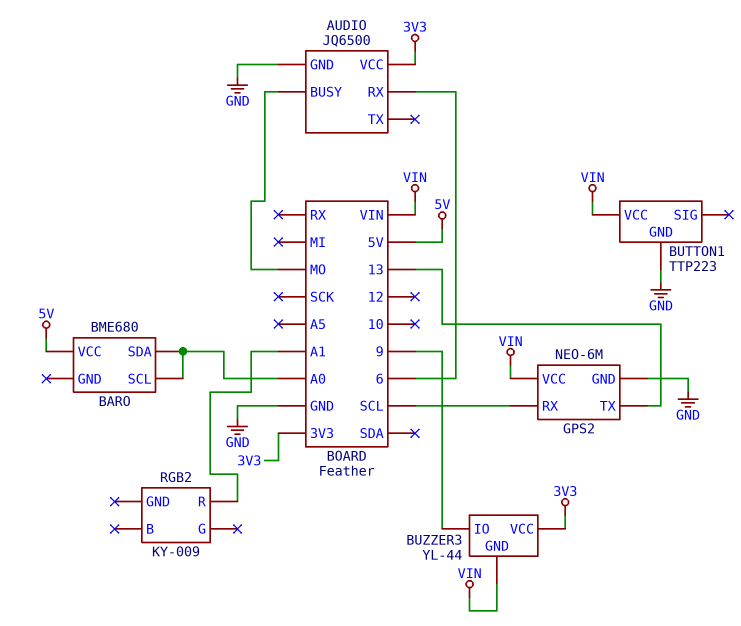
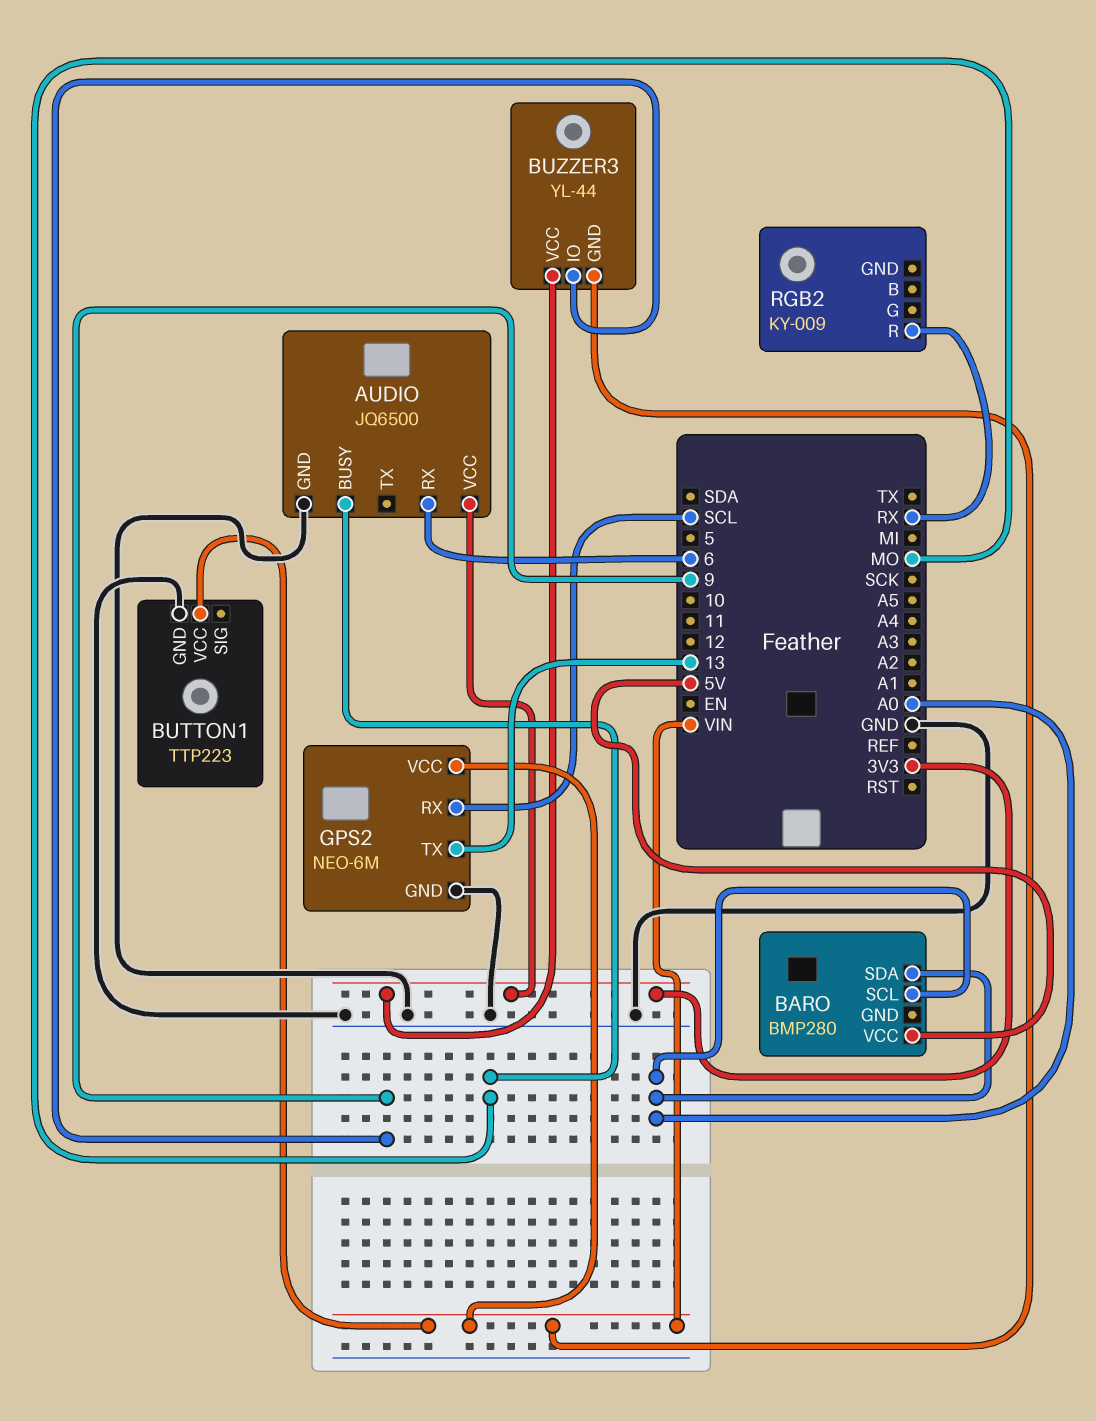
BARO: BME680 -> BMP280
RGB2 pin R: A1 -> RX

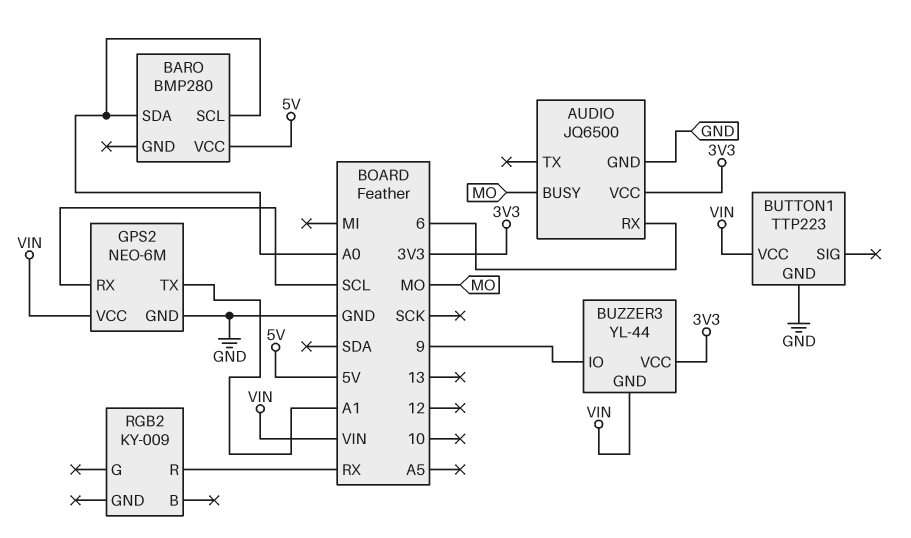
GPS2 pin TX: 13 -> A1

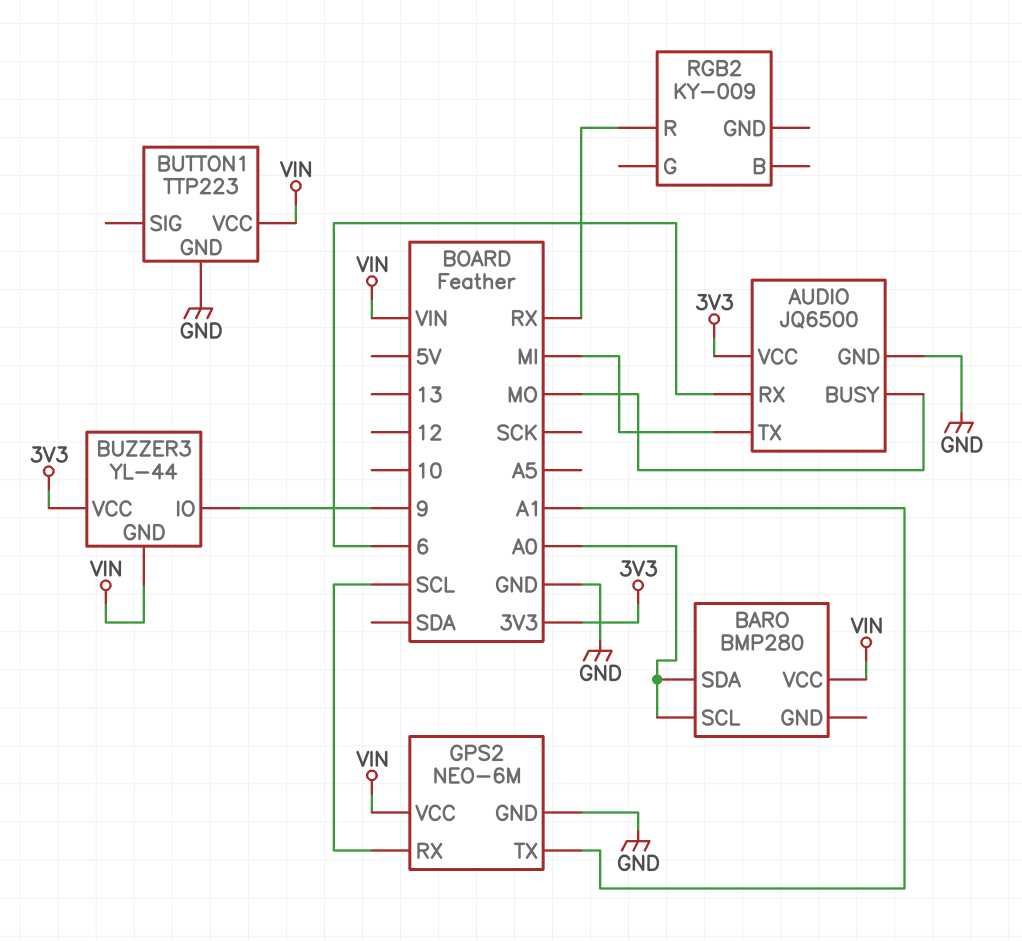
AUDIO pin TX: none -> MI
BARO pin VCC: 5V -> VIN

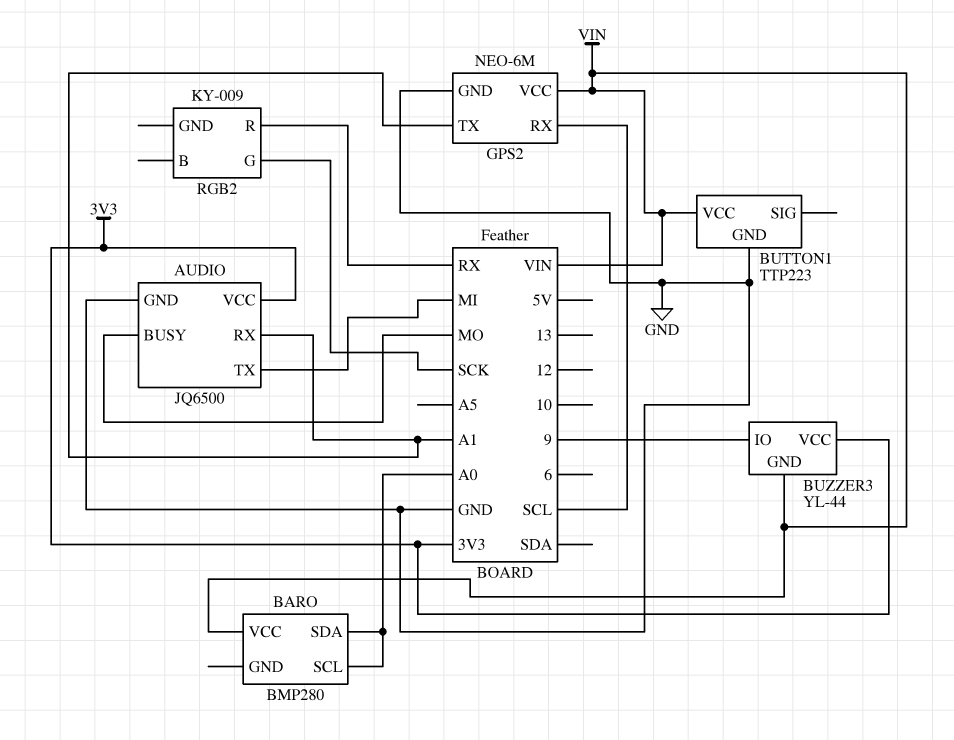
AUDIO pin RX: 6 -> A1
RGB2 pin G: none -> SCK

